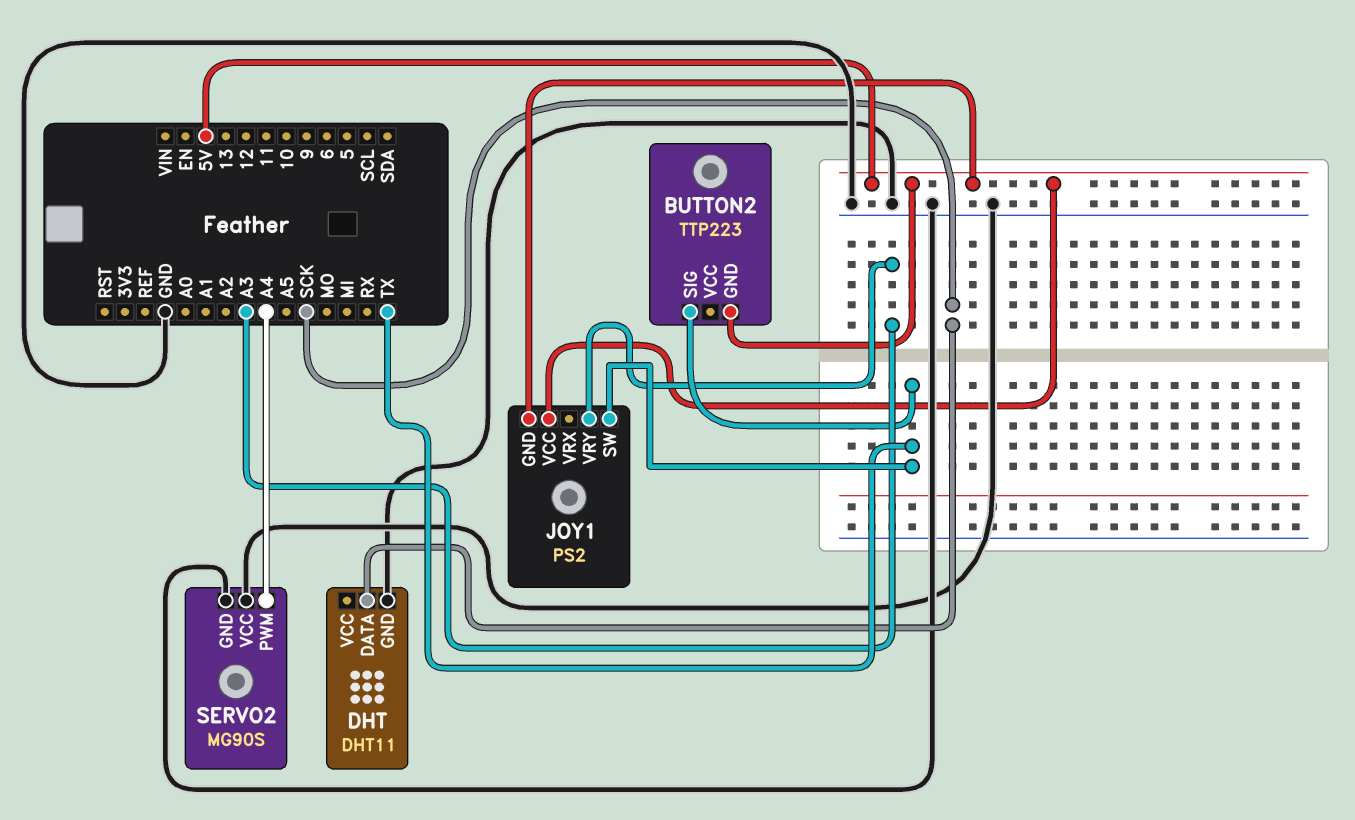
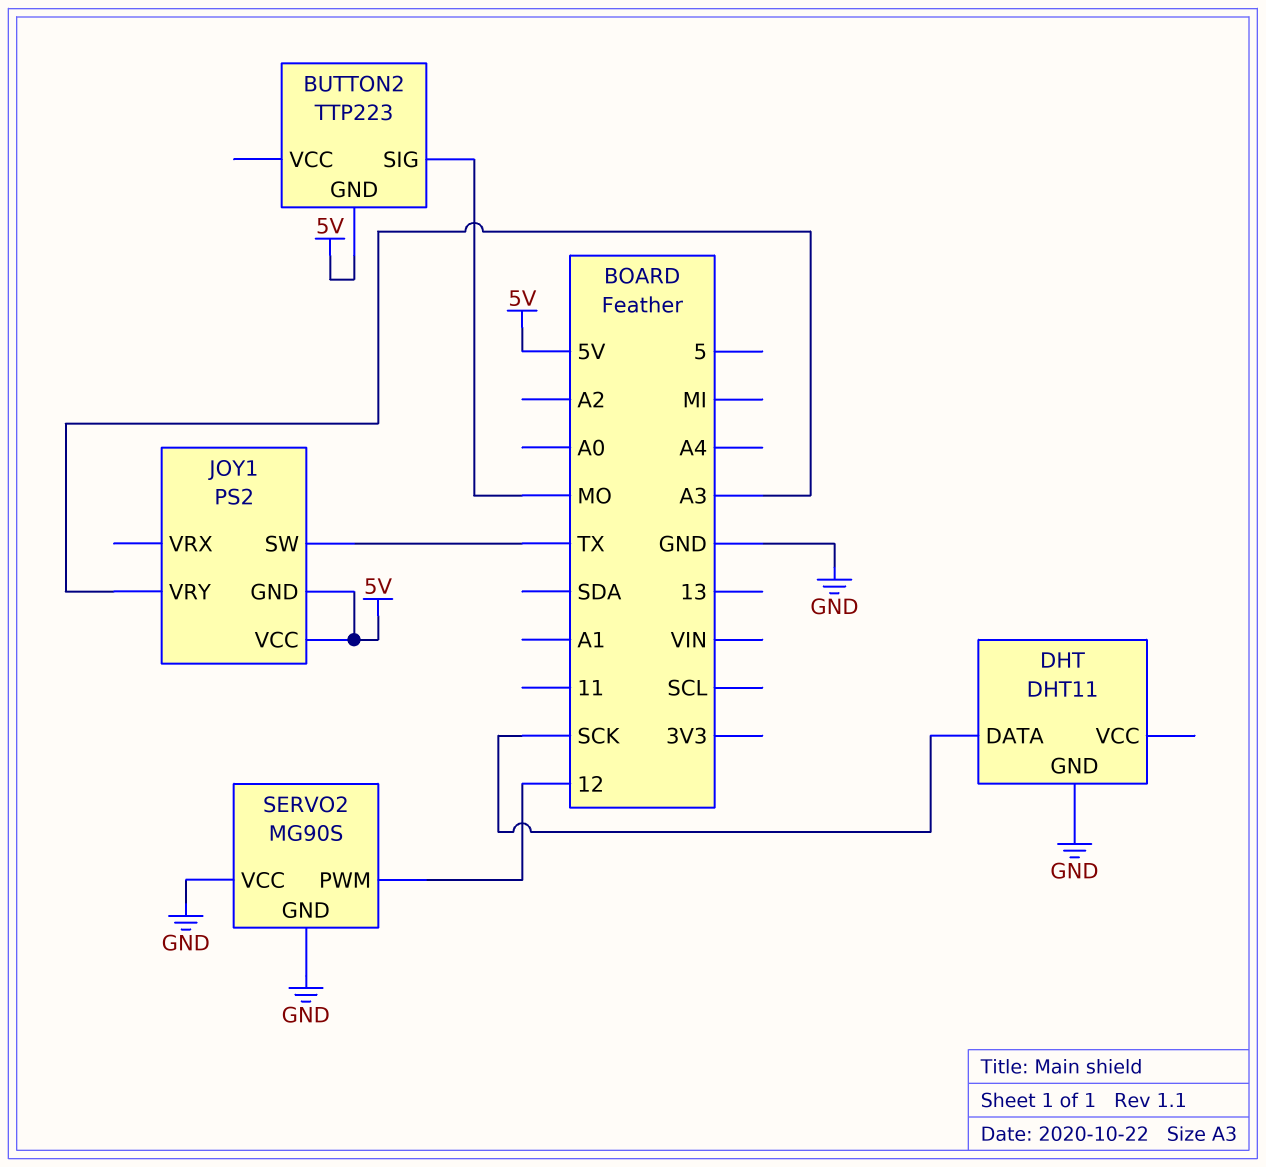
BUTTON2 pin SIG: TX -> MO
SERVO2 pin PWM: A4 -> 12

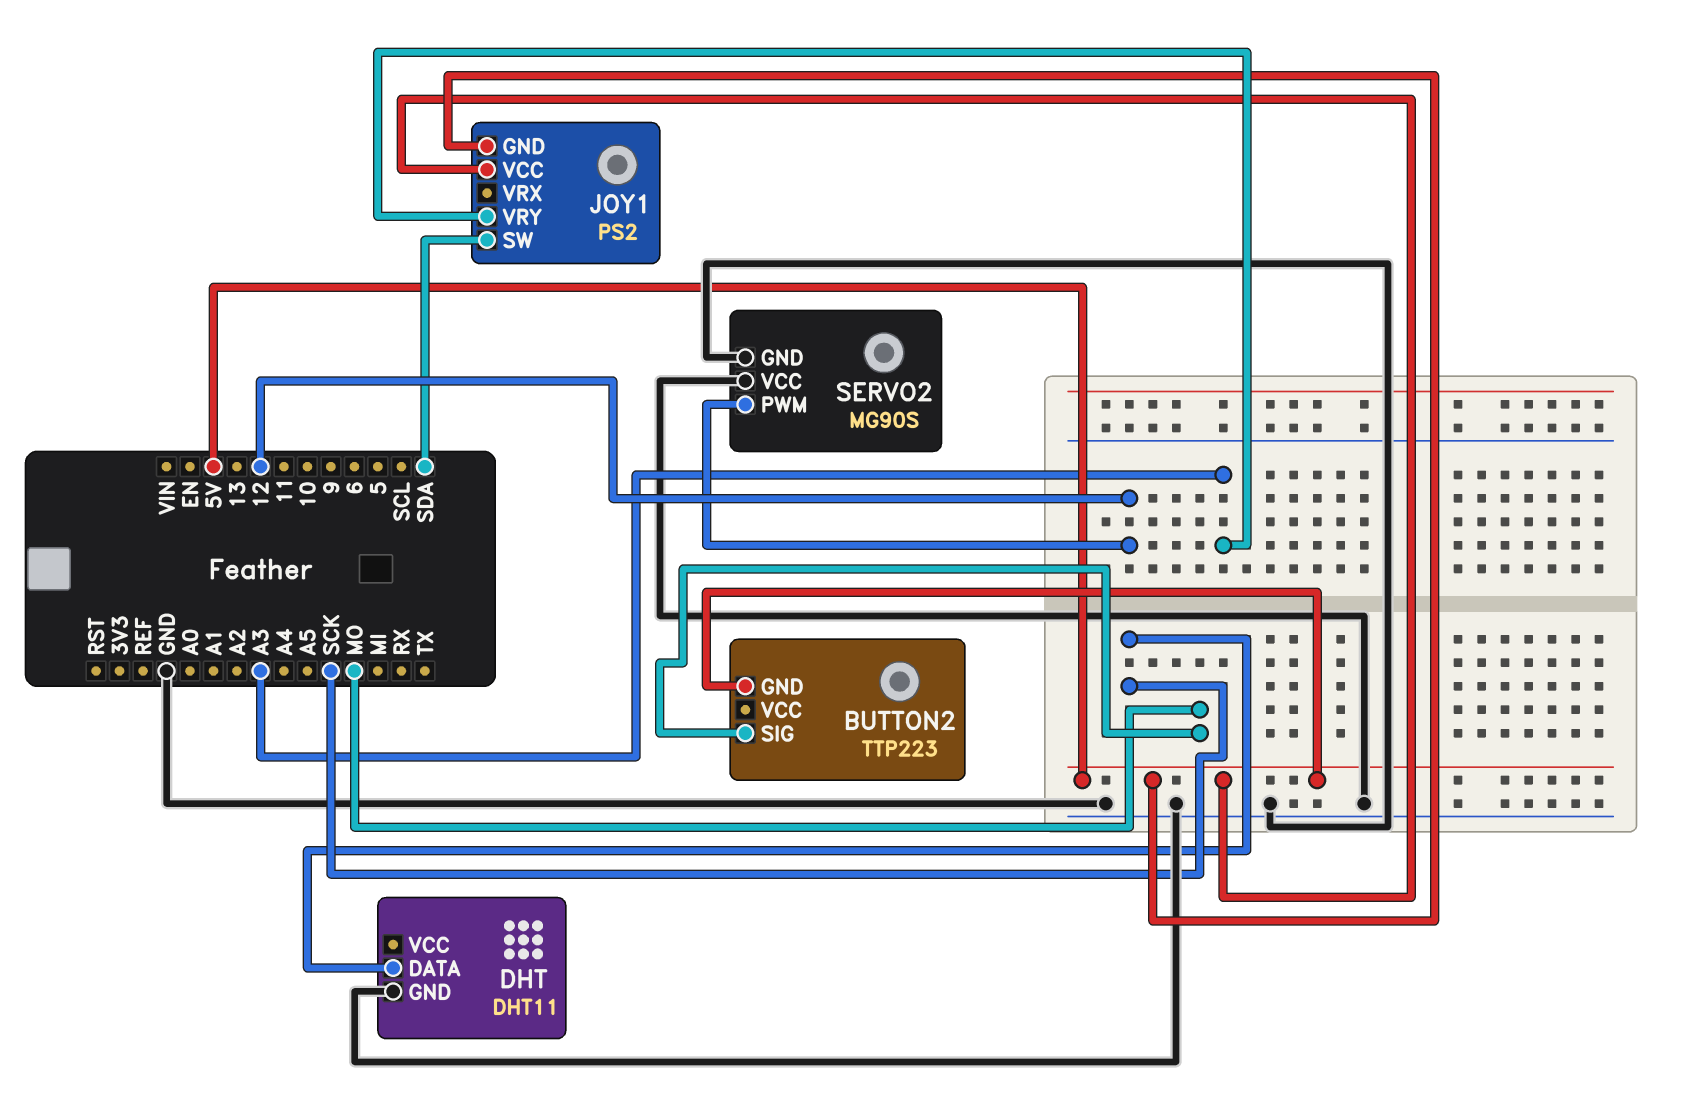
JOY1 pin SW: TX -> SDA

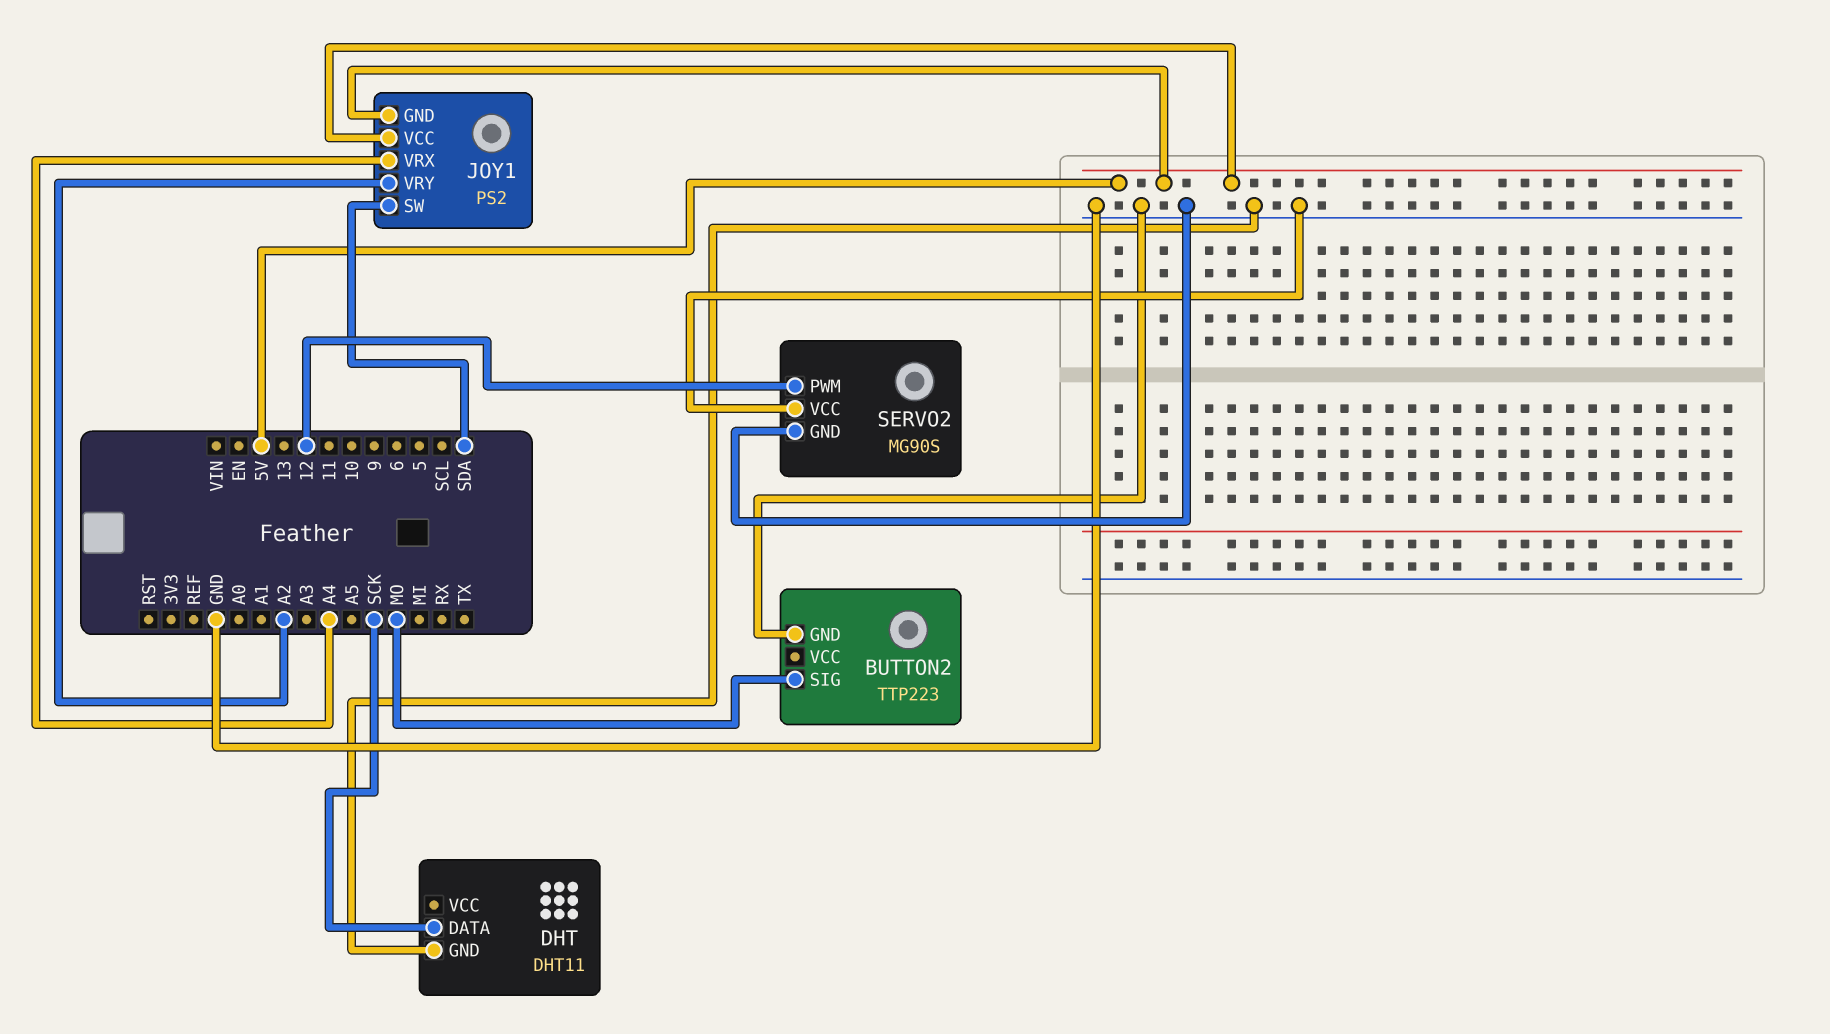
BUTTON2 pin GND: 5V -> GND
JOY1 pin VRX: none -> A4
JOY1 pin VRY: A3 -> A2

